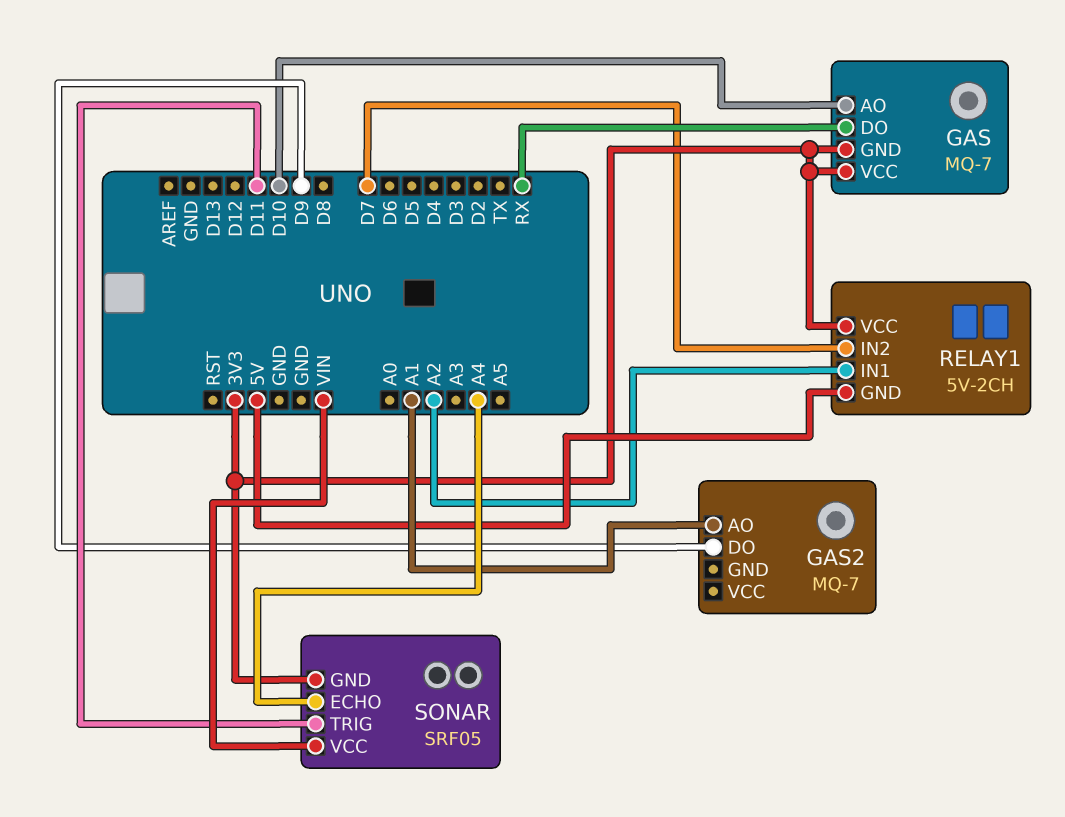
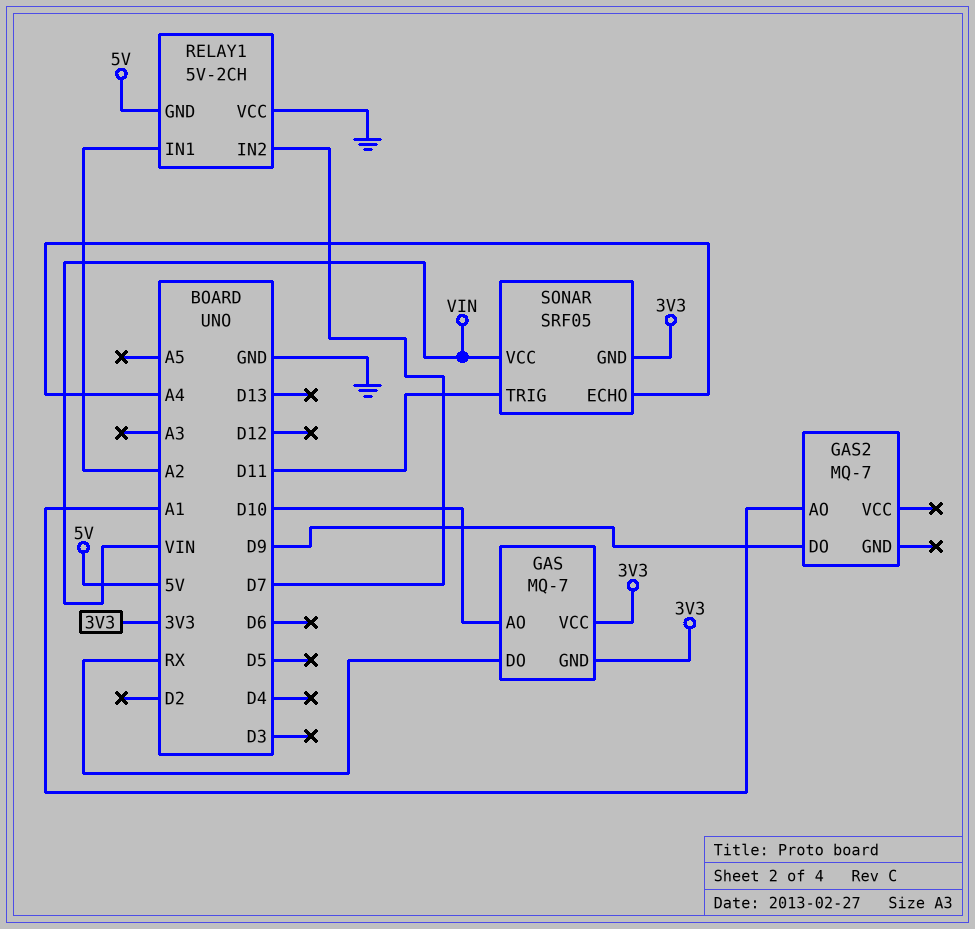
RELAY1 pin VCC: 3V3 -> GND

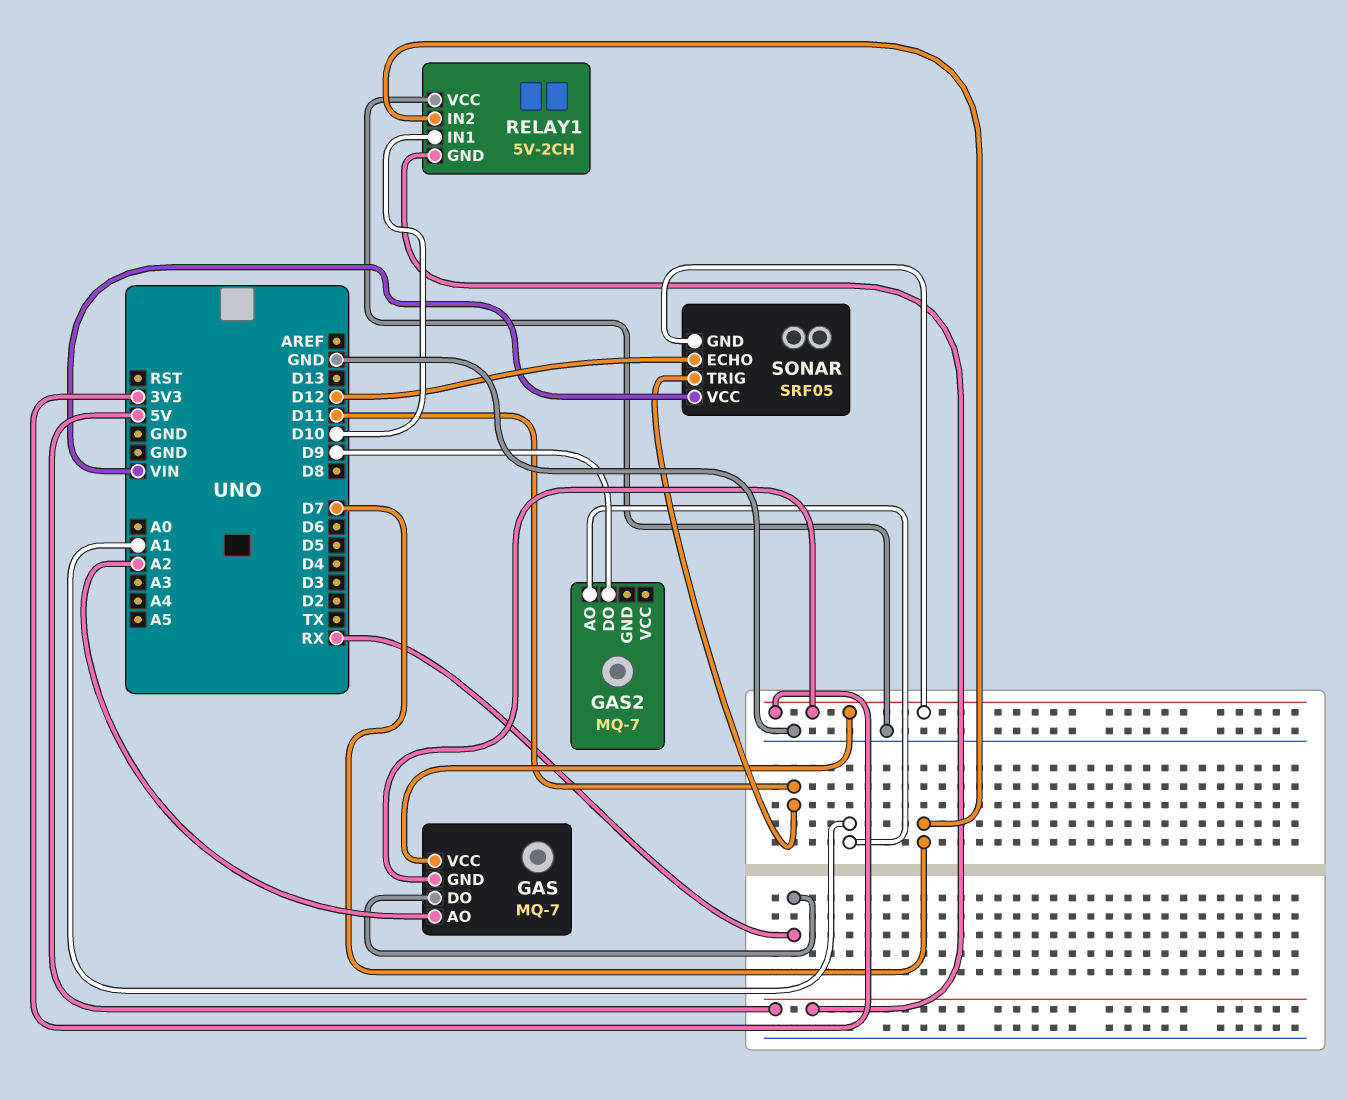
GAS pin AO: D10 -> A2
RELAY1 pin IN1: A2 -> D10
SONAR pin ECHO: A4 -> D12

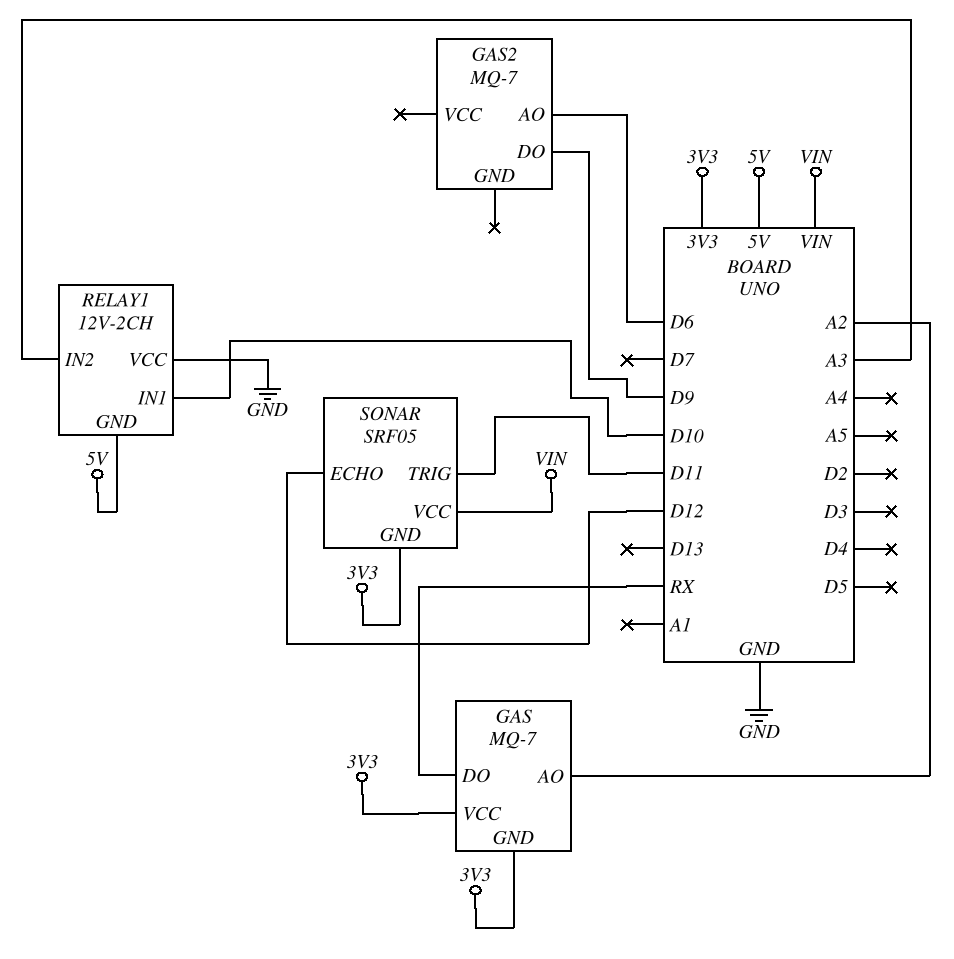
GAS2 pin AO: A1 -> D6
RELAY1: 5V-2CH -> 12V-2CH
RELAY1 pin IN2: D7 -> A3

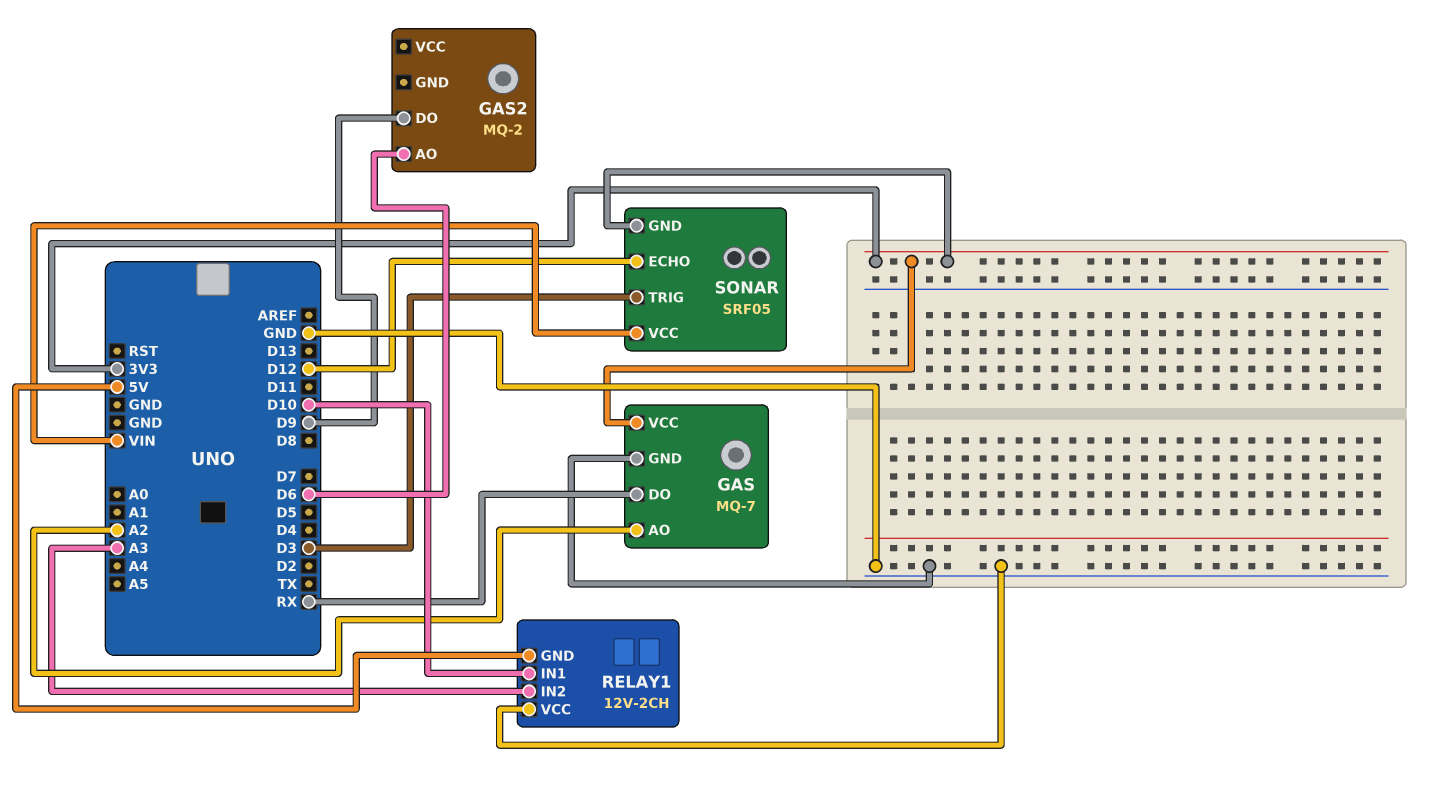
GAS pin GND: 3V3 -> GND
GAS2: MQ-7 -> MQ-2
SONAR pin TRIG: D11 -> D3

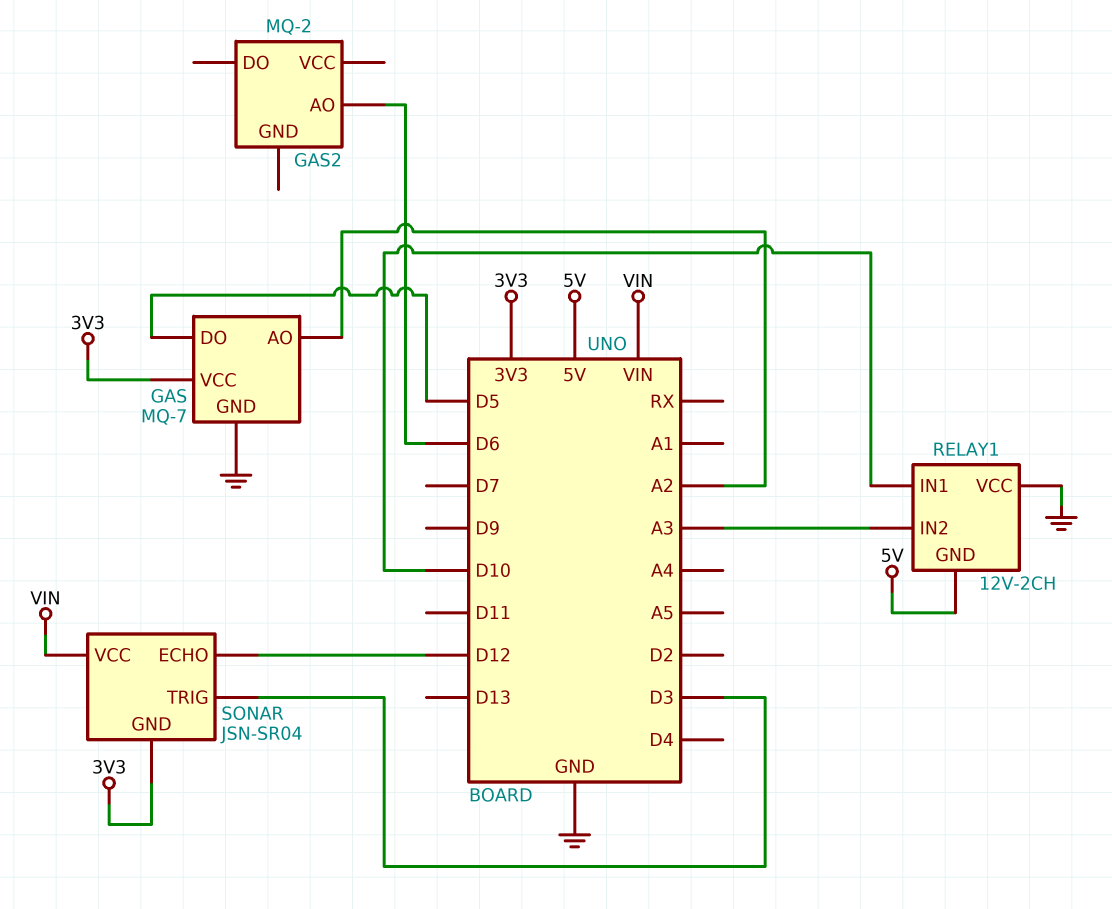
GAS pin DO: RX -> D5
GAS2 pin DO: D9 -> none
SONAR: SRF05 -> JSN-SR04

